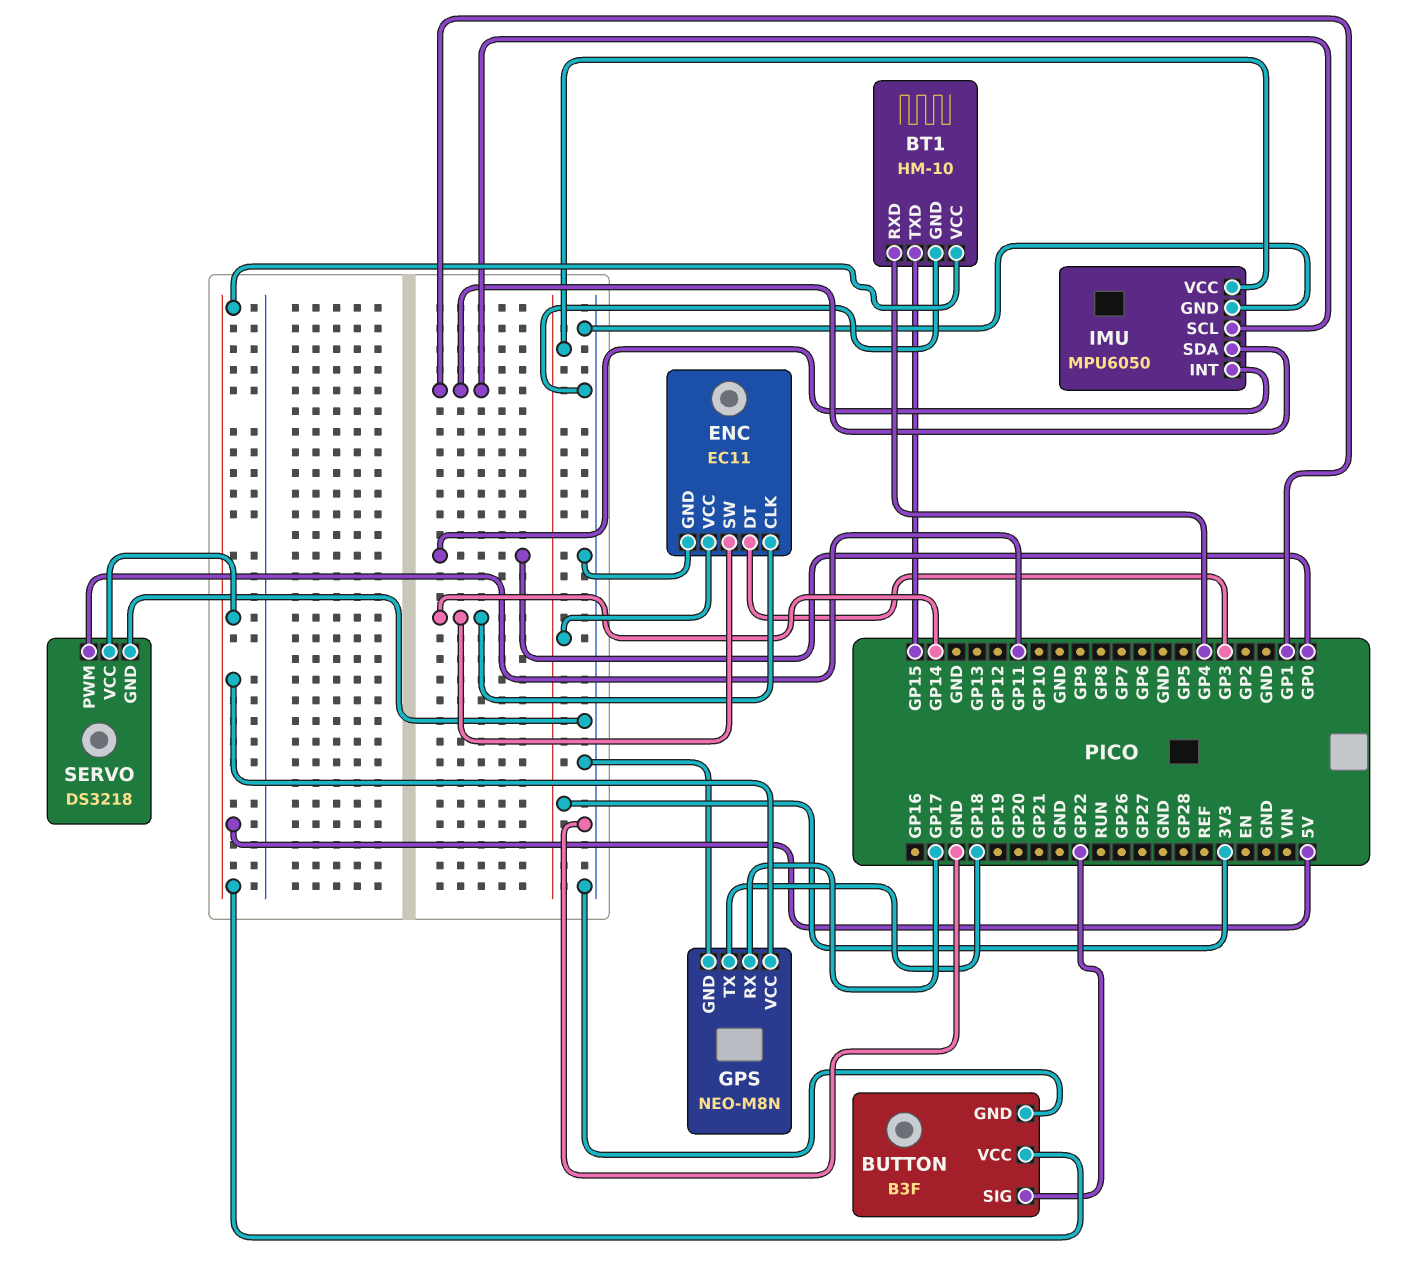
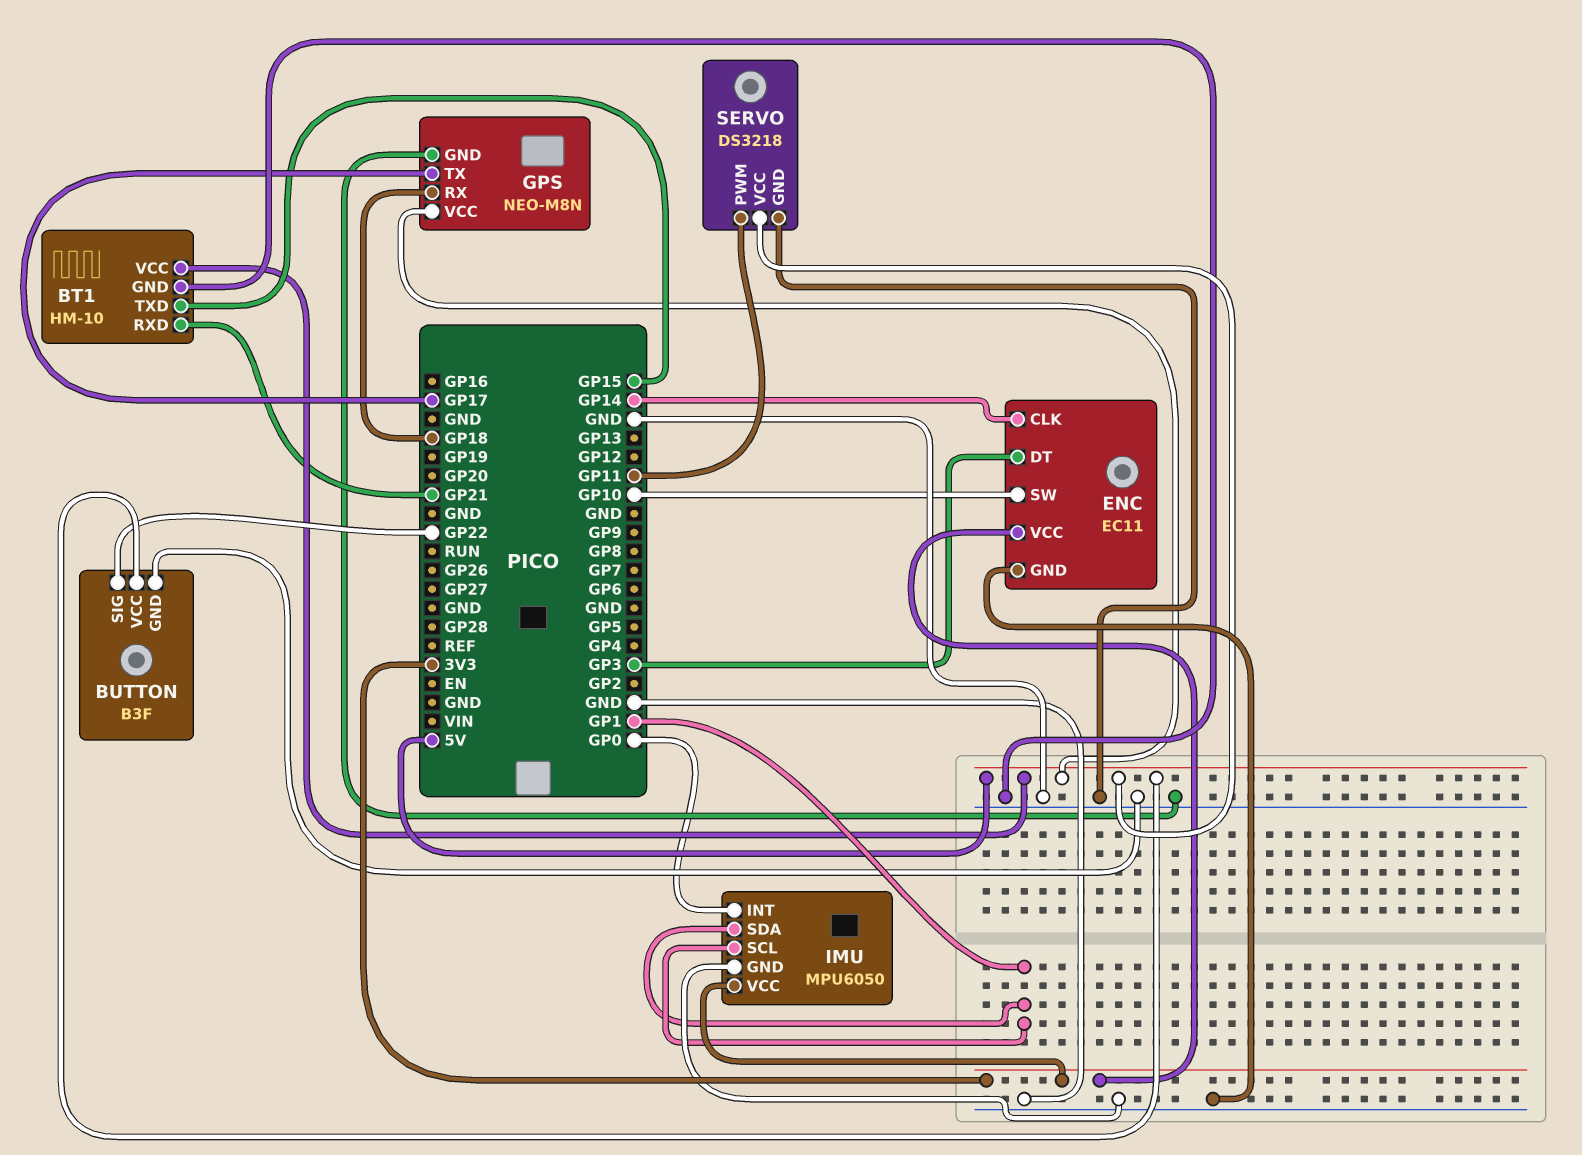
BT1 pin RXD: GP4 -> GP21
ENC pin SW: GP14 -> GP10
GPS pin RX: GP17 -> GP18
GPS pin TX: GP18 -> GP17

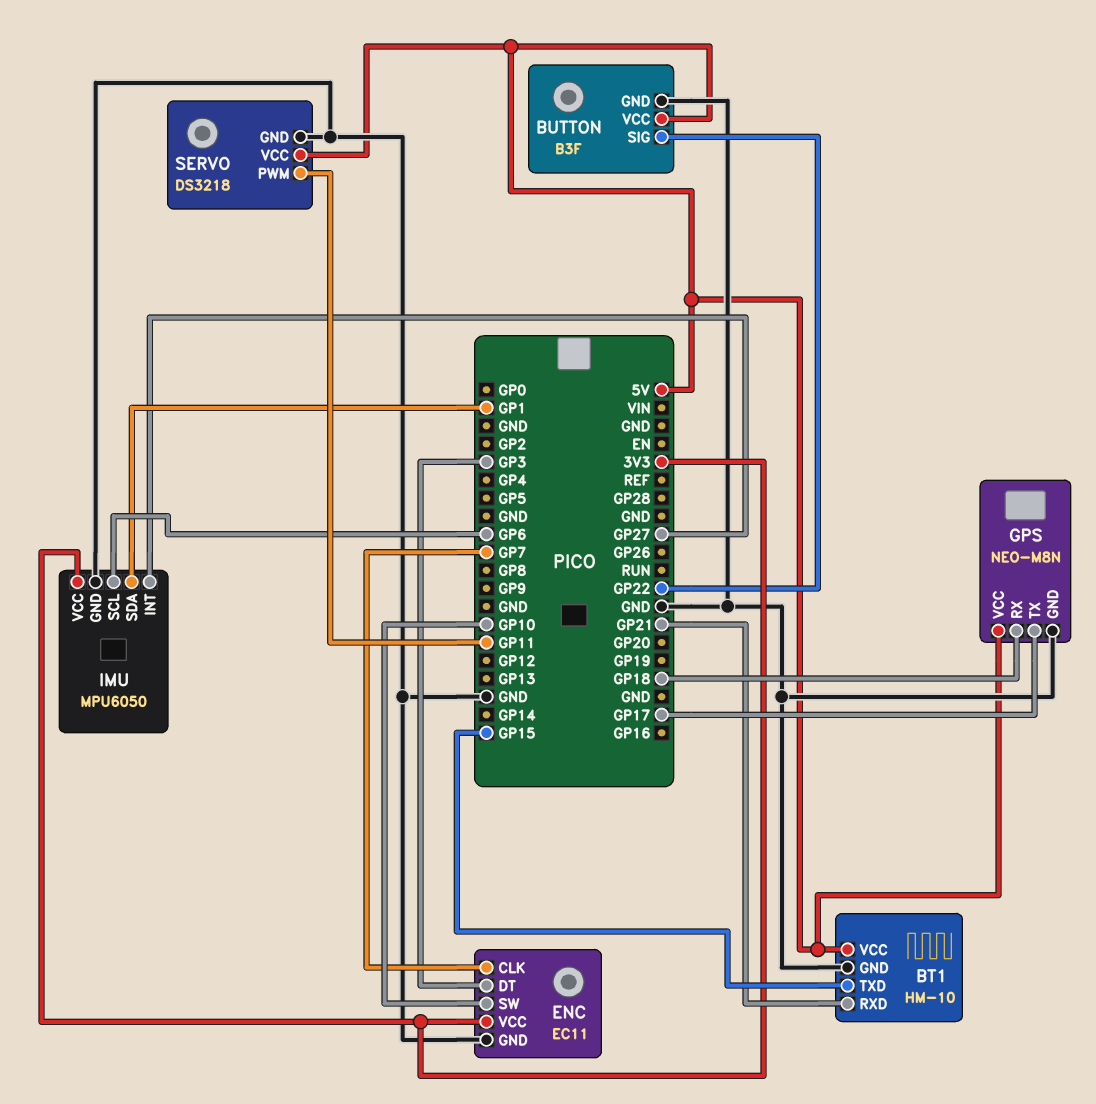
ENC pin CLK: GP14 -> GP7
IMU pin INT: GP0 -> GP27
IMU pin SCL: GP1 -> GP6

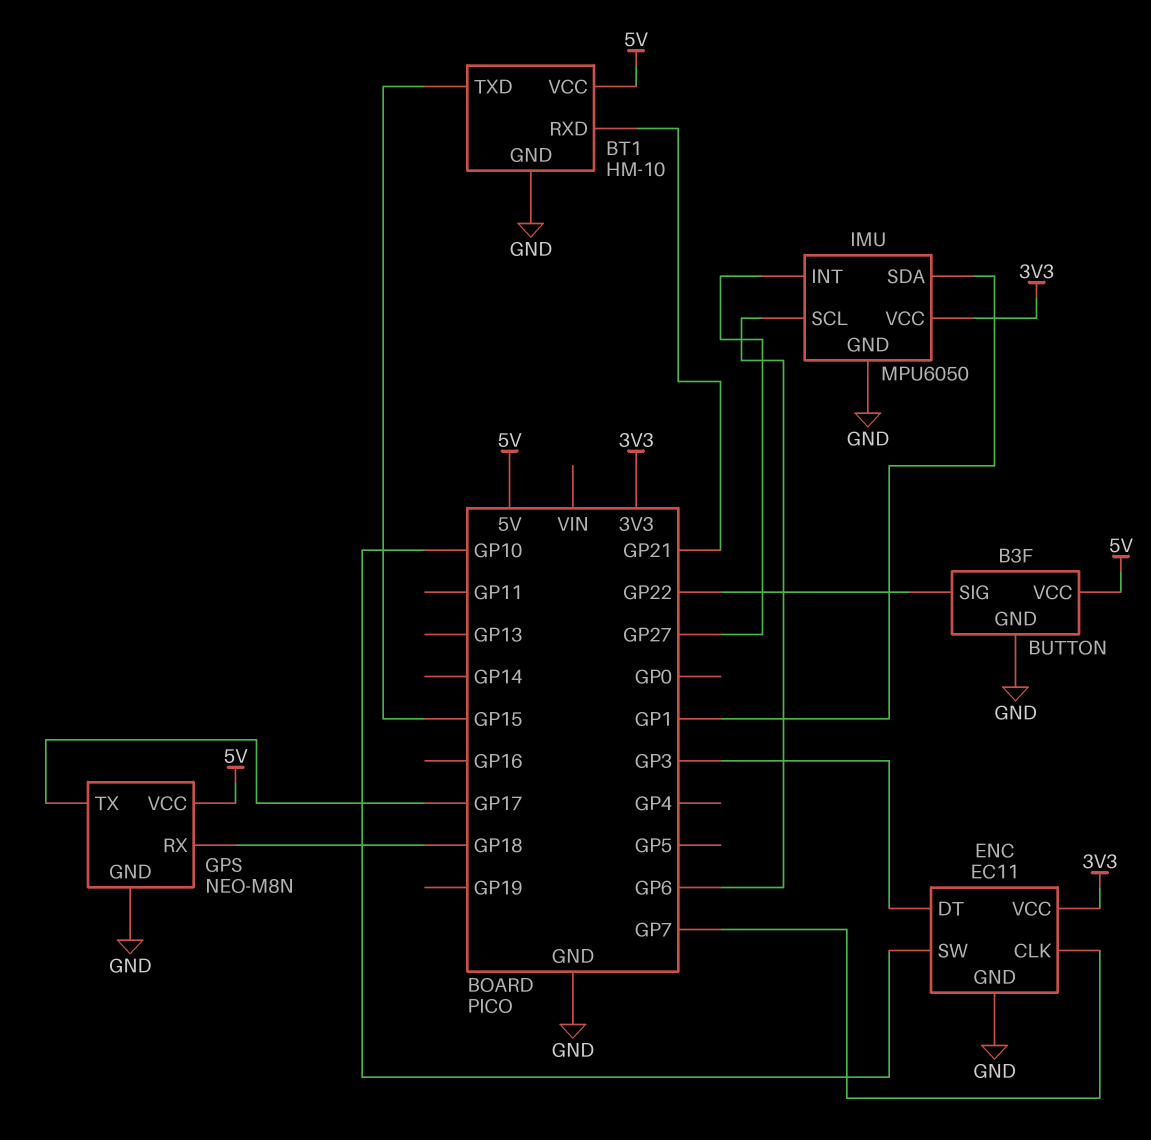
SERVO: DS3218 -> none
SERVO pin GND: GND -> none
SERVO pin PWM: GP11 -> none
SERVO pin VCC: 5V -> none

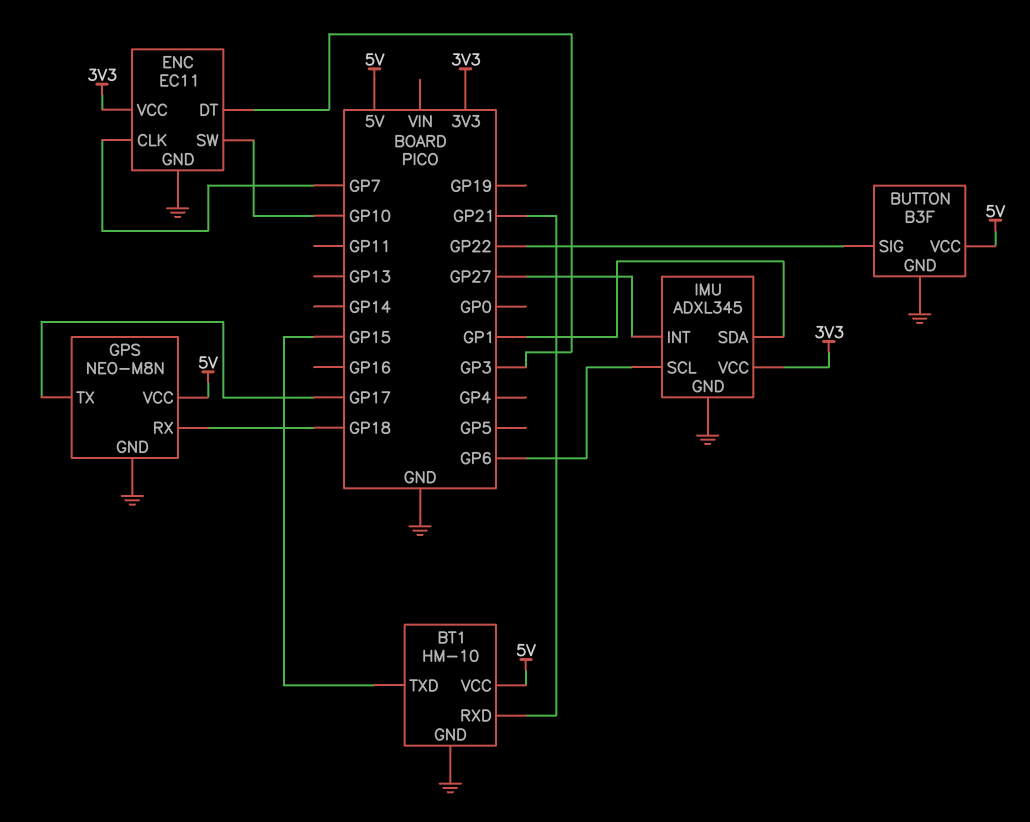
IMU: MPU6050 -> ADXL345

